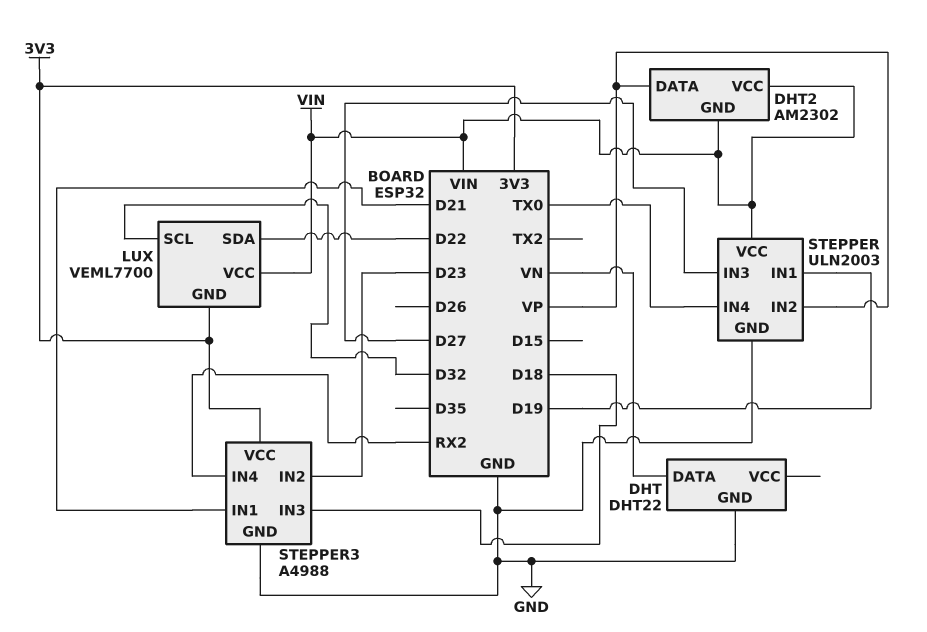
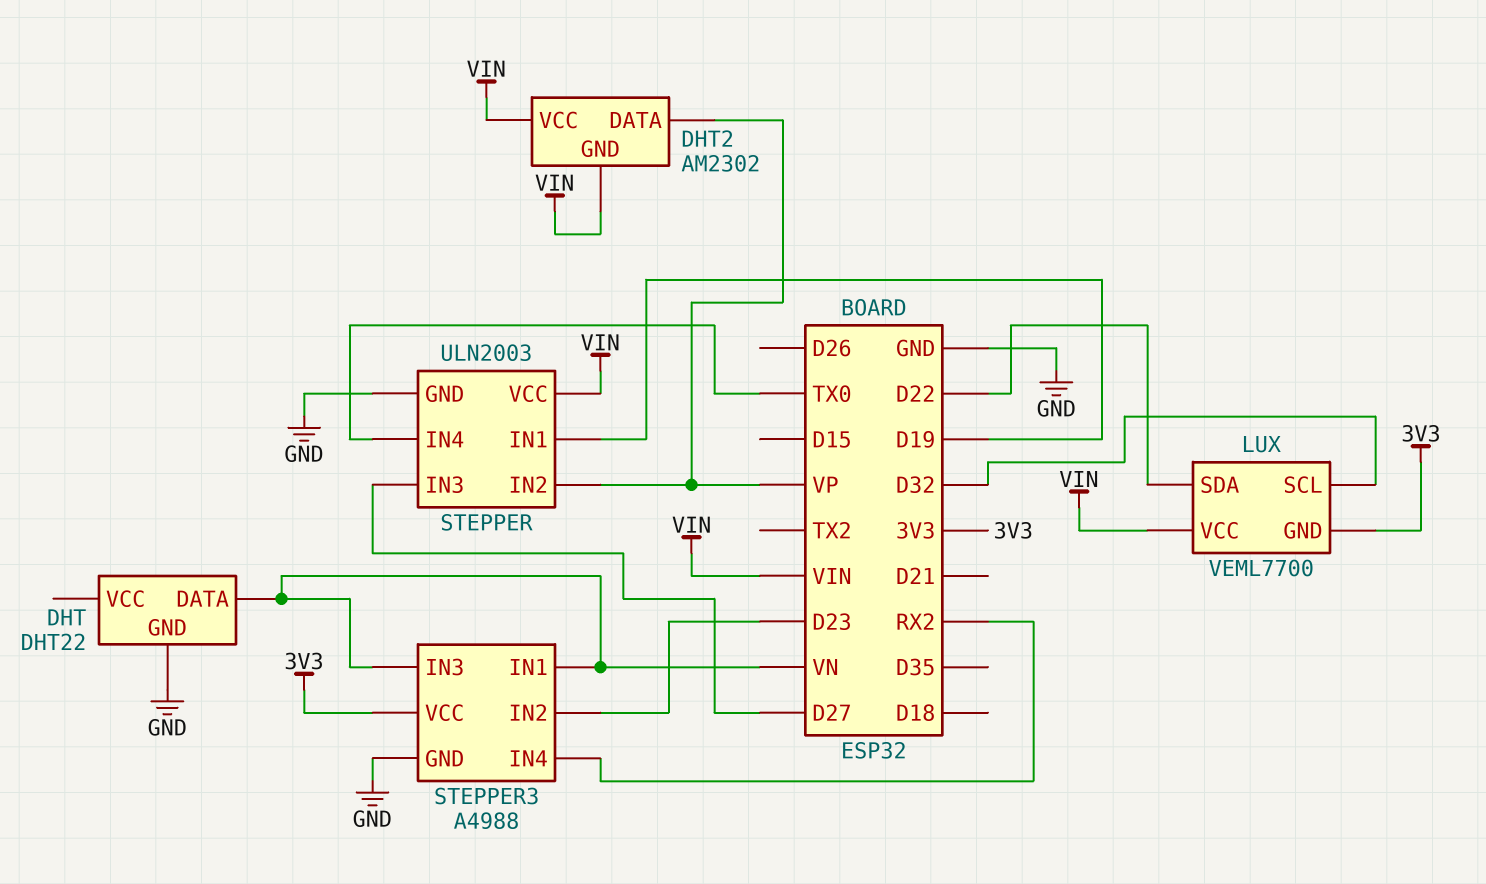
STEPPER3 pin IN1: D21 -> VN
STEPPER3 pin IN3: D18 -> VN

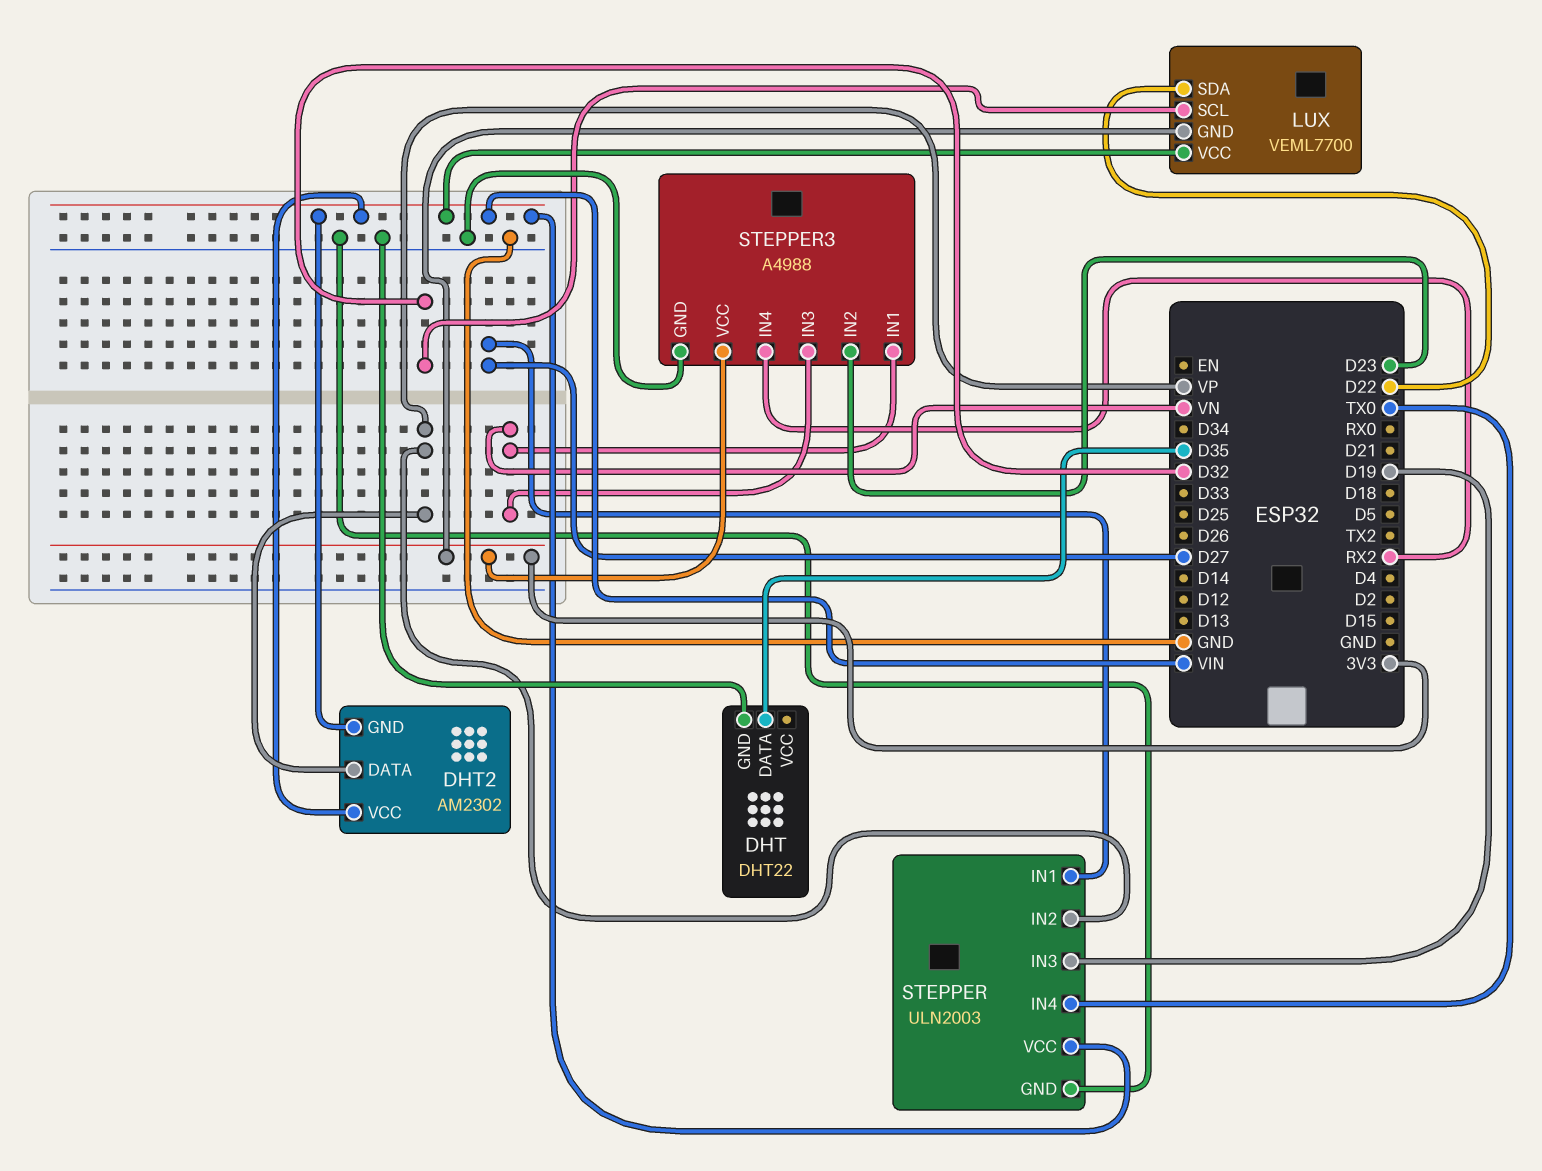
DHT pin DATA: VN -> D35
STEPPER pin IN1: D19 -> D27
STEPPER pin IN3: D27 -> D19

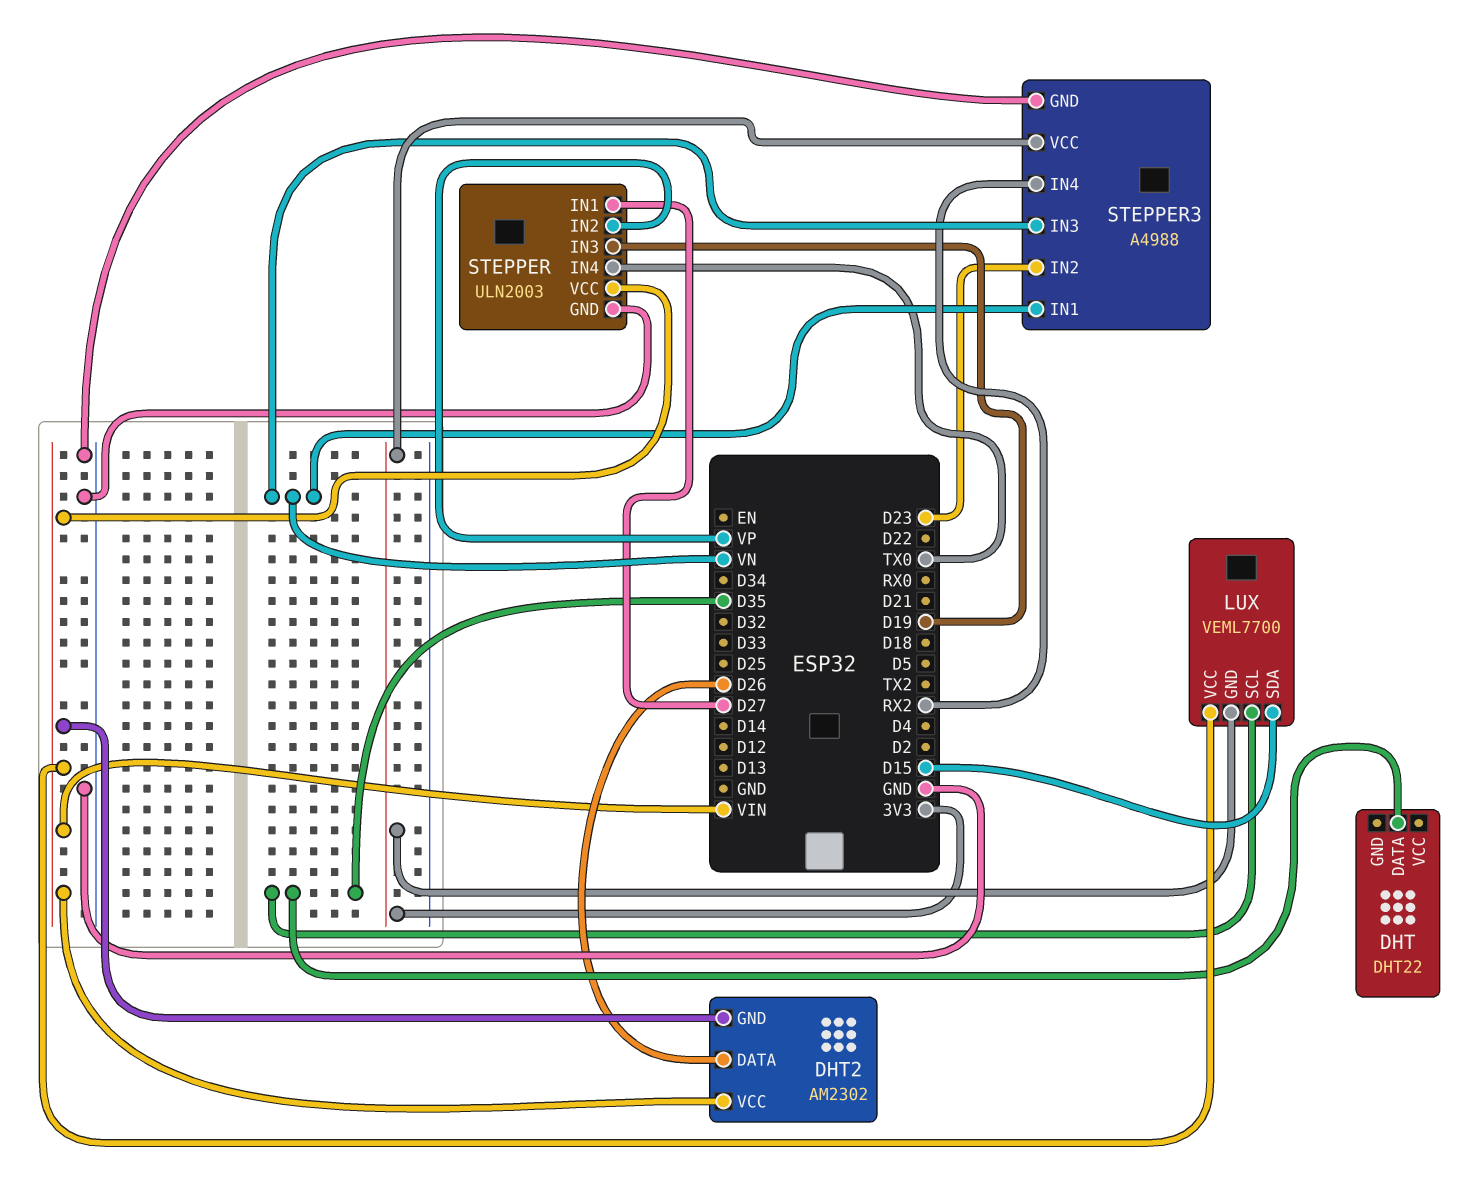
DHT pin GND: GND -> none
DHT2 pin DATA: VP -> D26
LUX pin SCL: D32 -> D35
LUX pin SDA: D22 -> D15

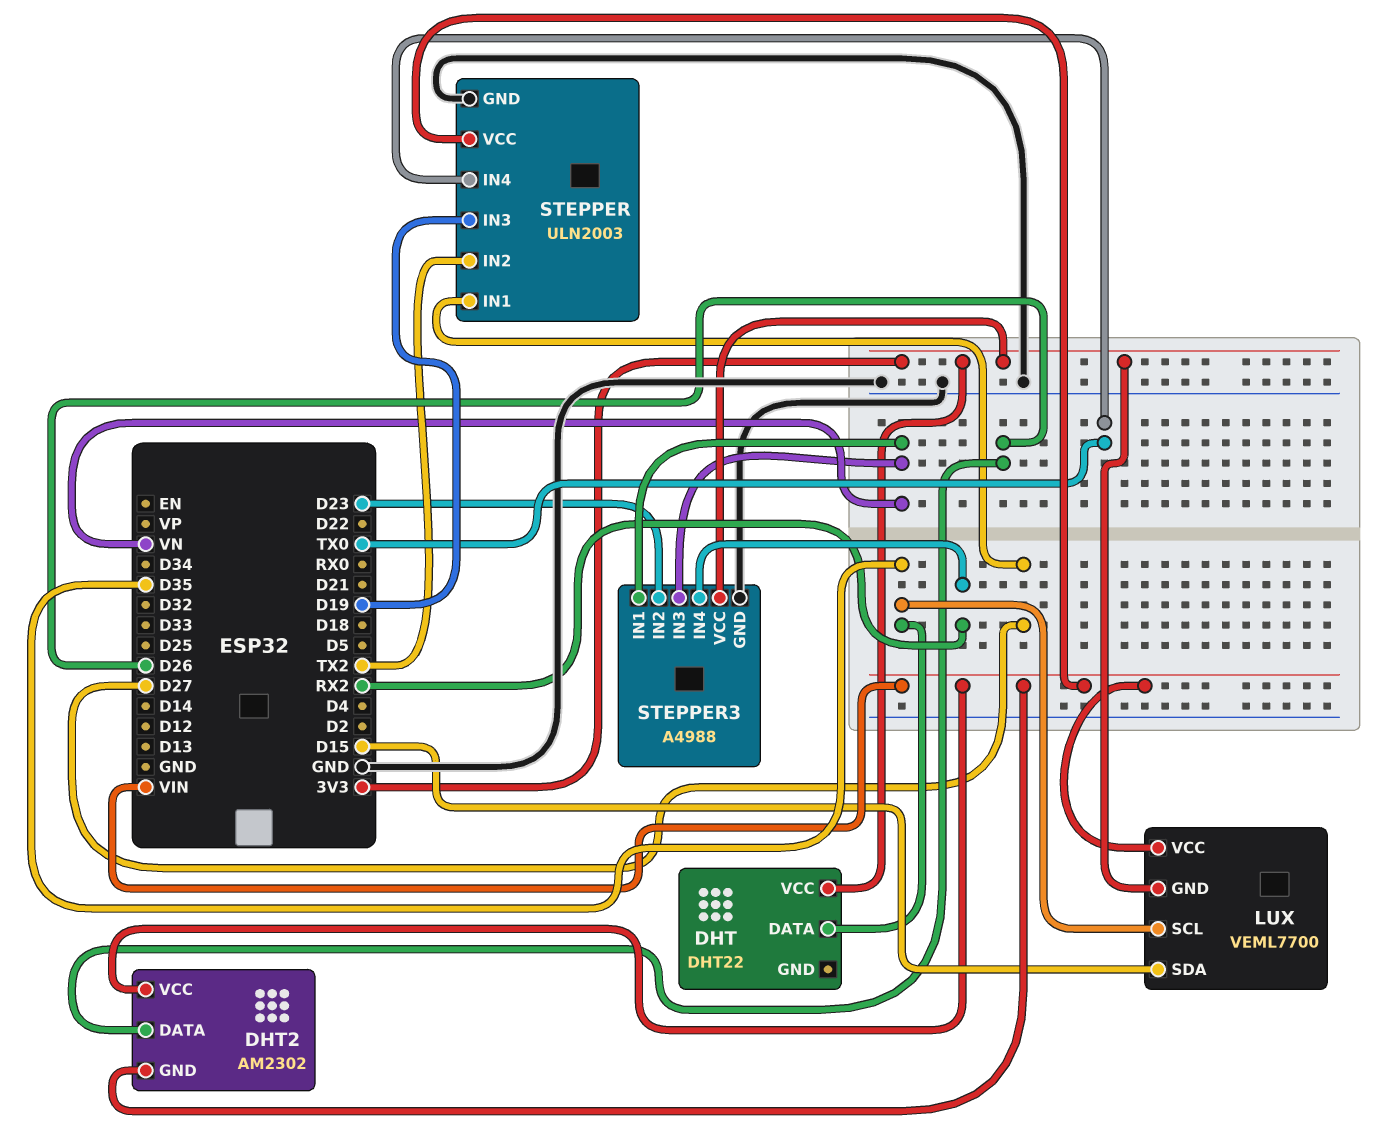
DHT pin VCC: none -> 3V3
STEPPER pin IN2: VP -> TX2

